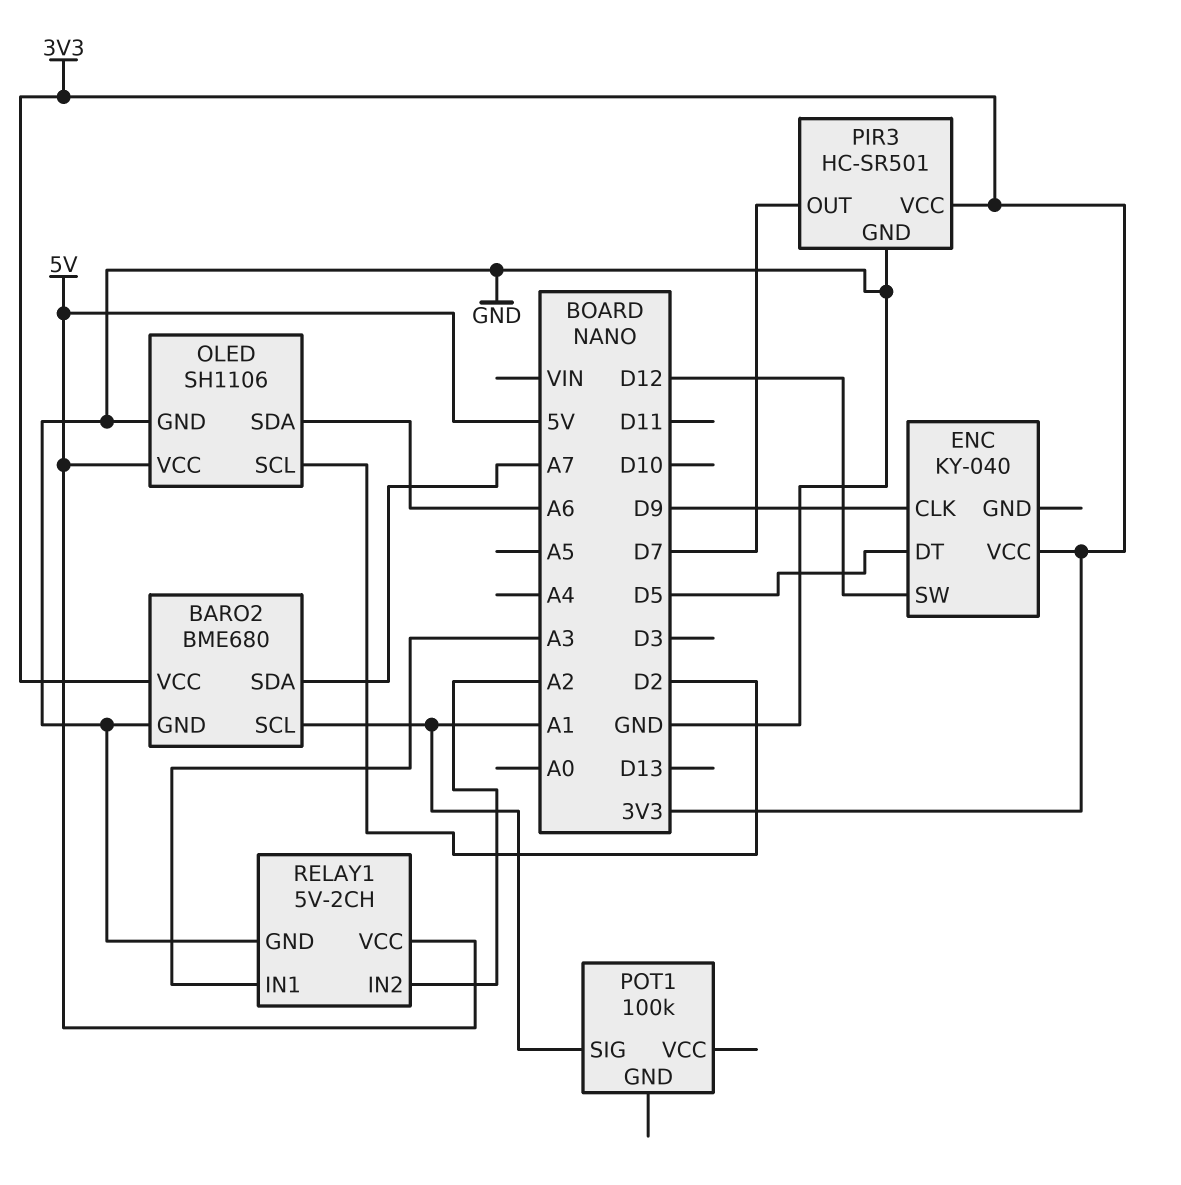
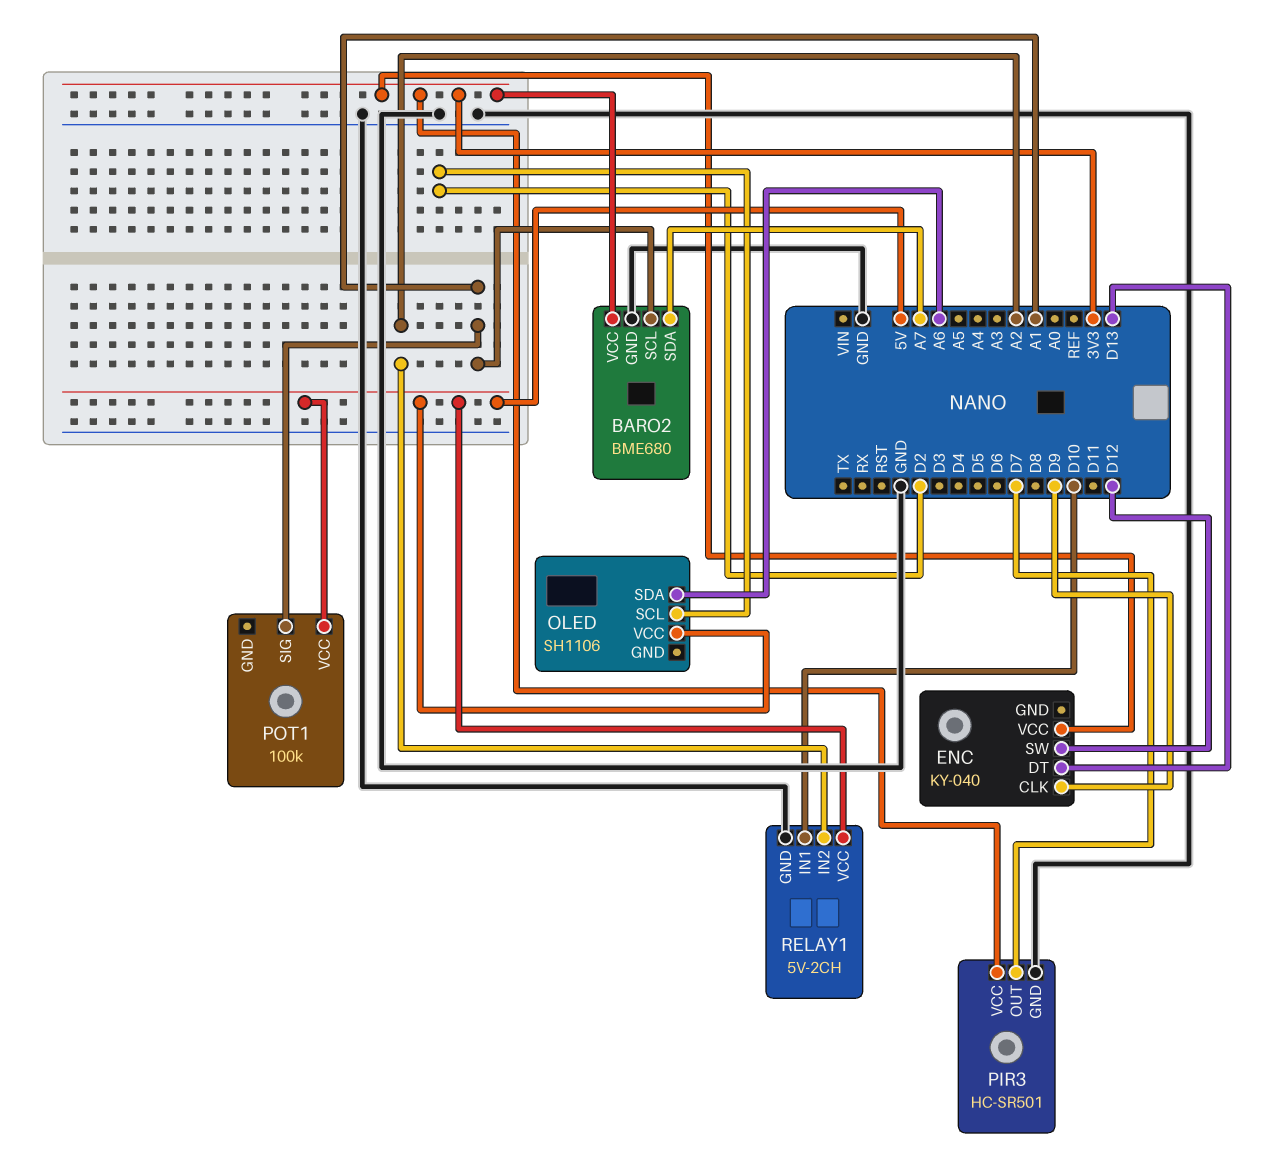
ENC pin DT: D5 -> D13
OLED pin GND: GND -> none
POT1 pin VCC: none -> 5V
RELAY1 pin IN1: A3 -> D10

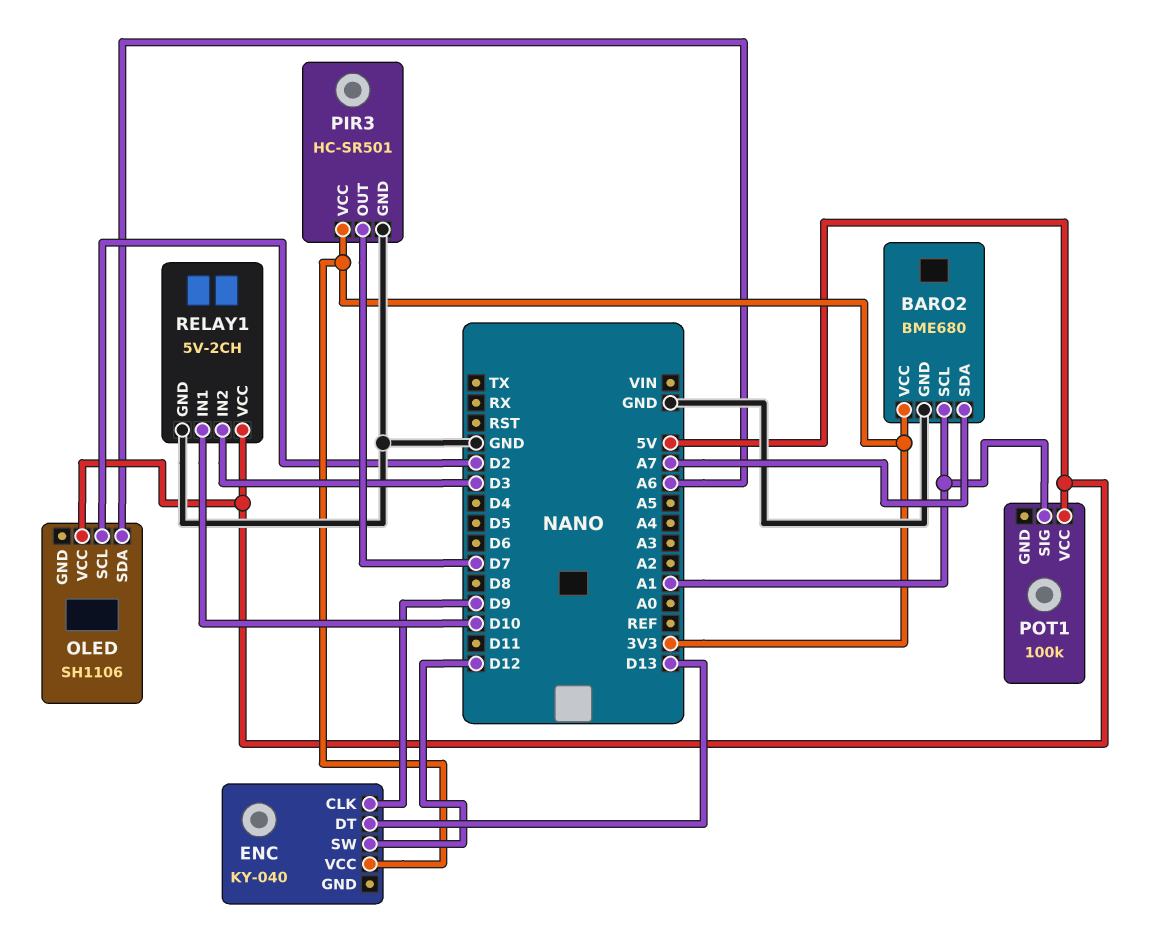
RELAY1 pin IN2: A2 -> D3

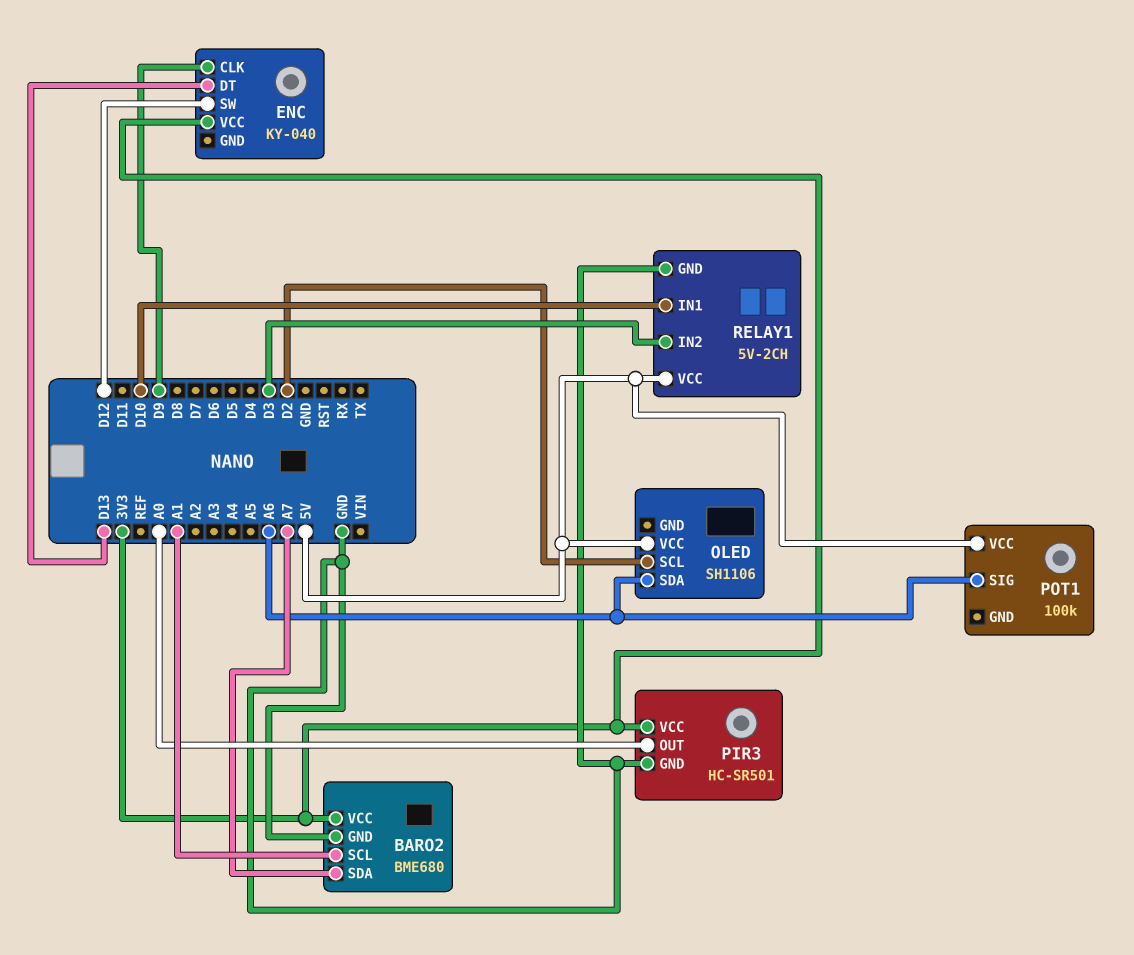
PIR3 pin OUT: D7 -> A0
POT1 pin SIG: A1 -> A6

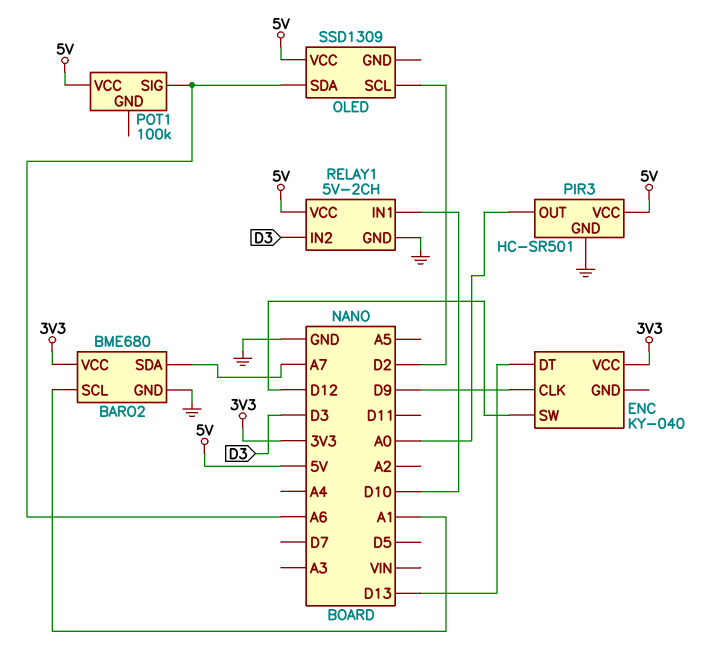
OLED: SH1106 -> SSD1309
PIR3 pin VCC: 3V3 -> 5V

